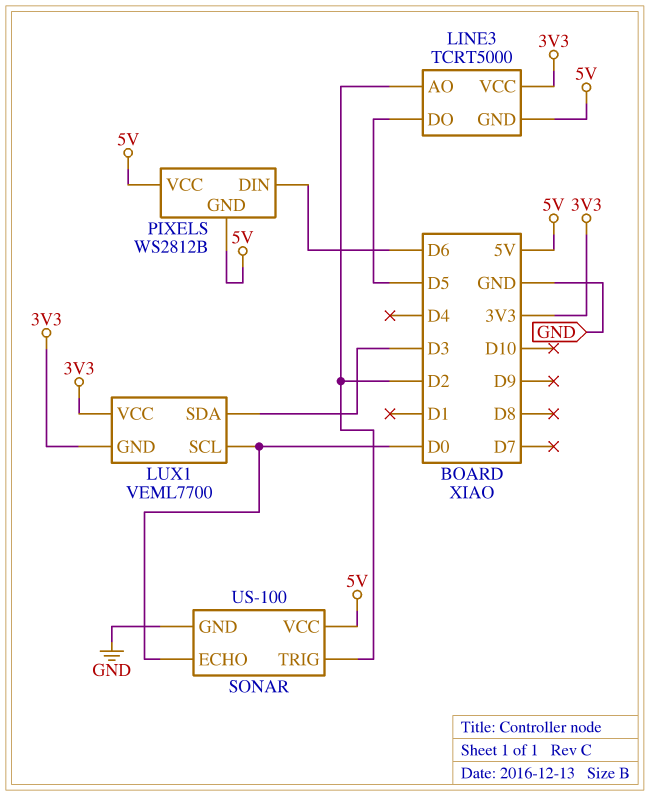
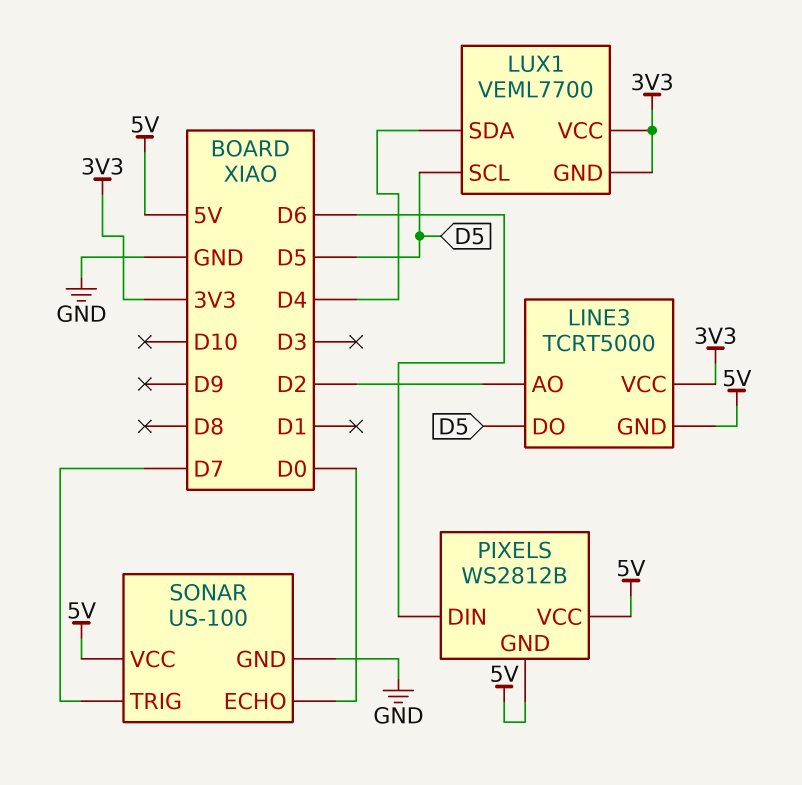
LUX1 pin SCL: D0 -> D5
LUX1 pin SDA: D3 -> D4
SONAR pin TRIG: D2 -> D7

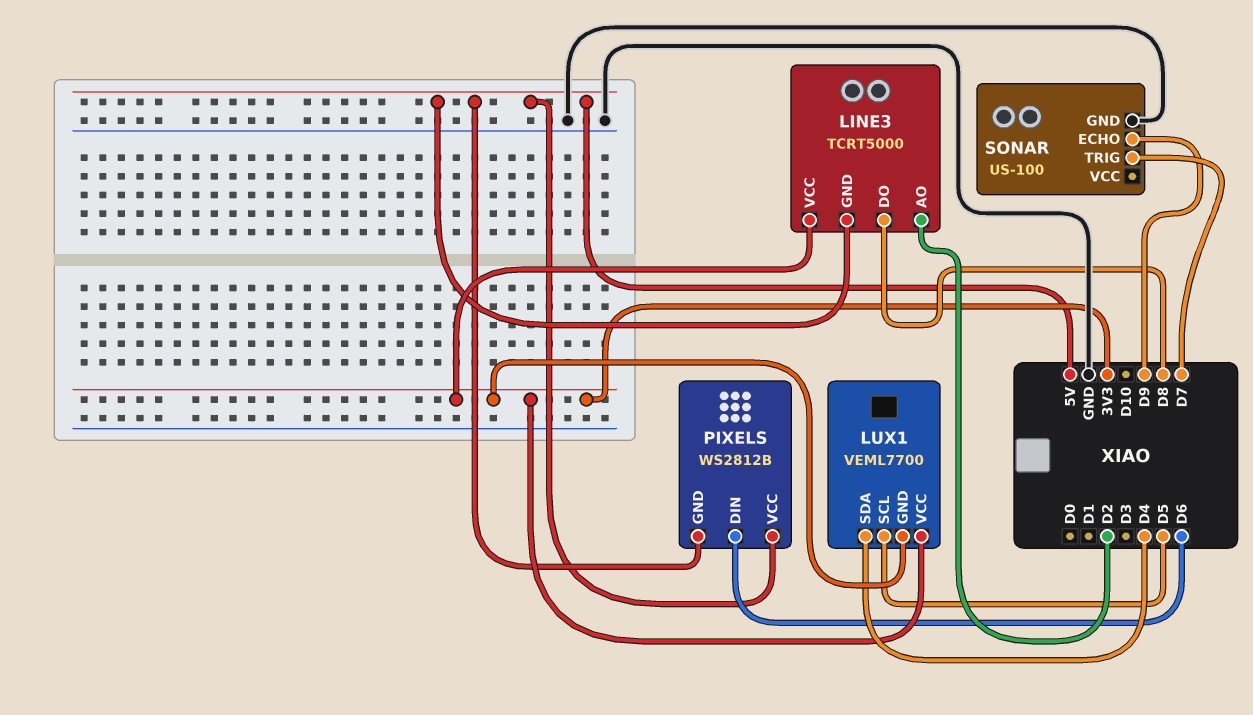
LINE3 pin DO: D5 -> D8
SONAR pin ECHO: D0 -> D9
SONAR pin VCC: 5V -> none

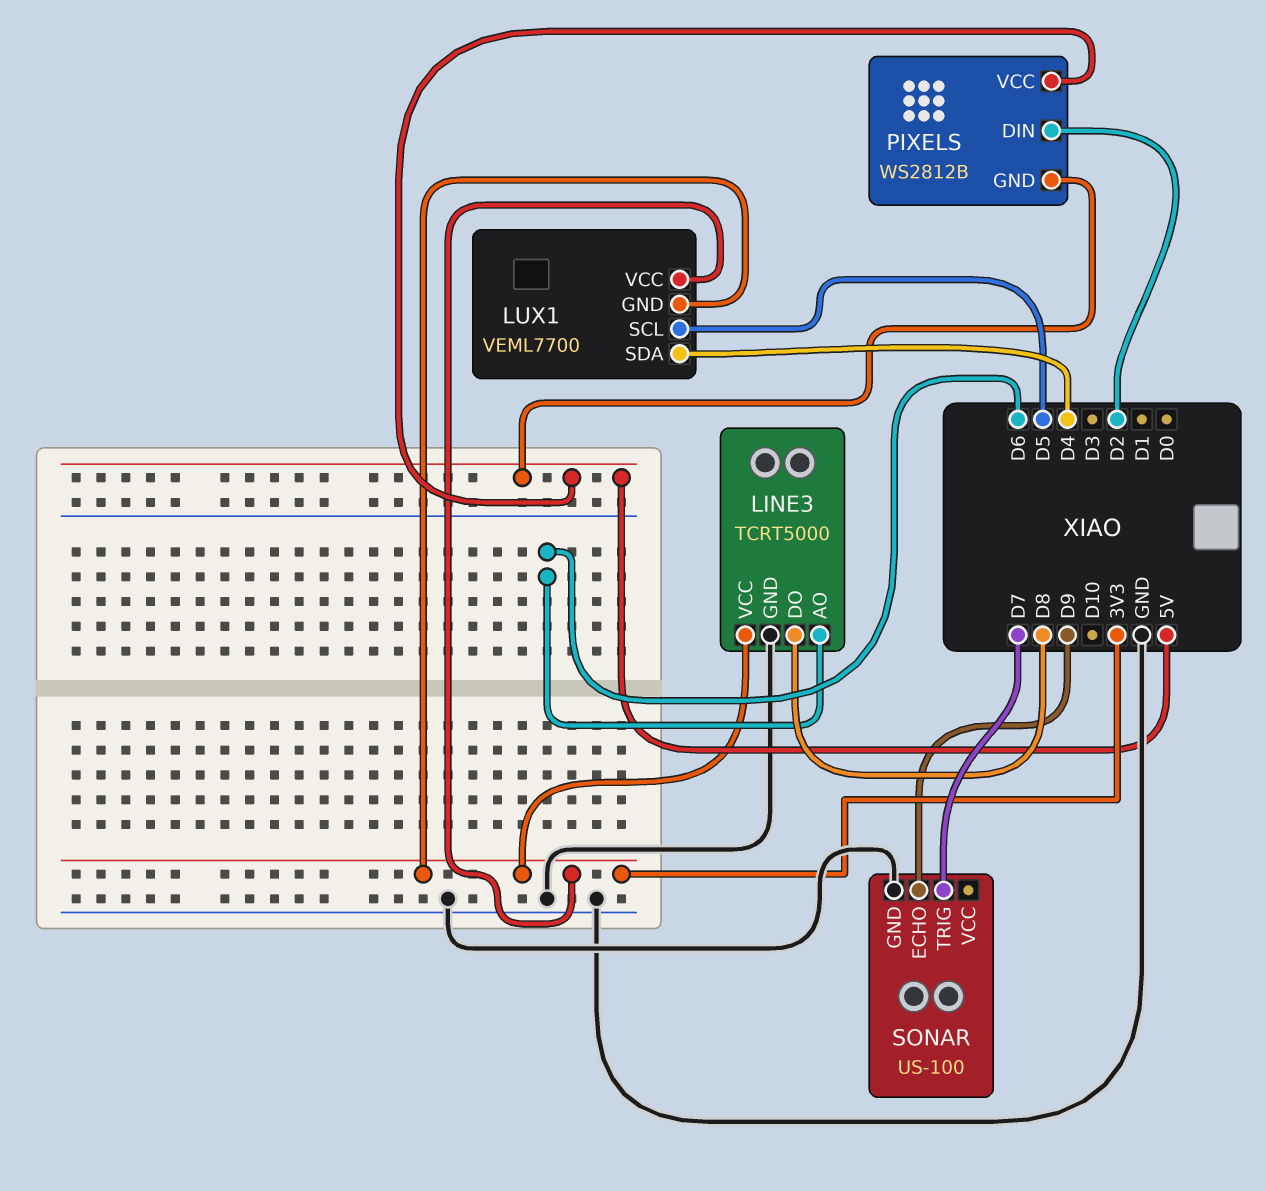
LINE3 pin AO: D2 -> D6
LINE3 pin GND: 5V -> GND
PIXELS pin DIN: D6 -> D2

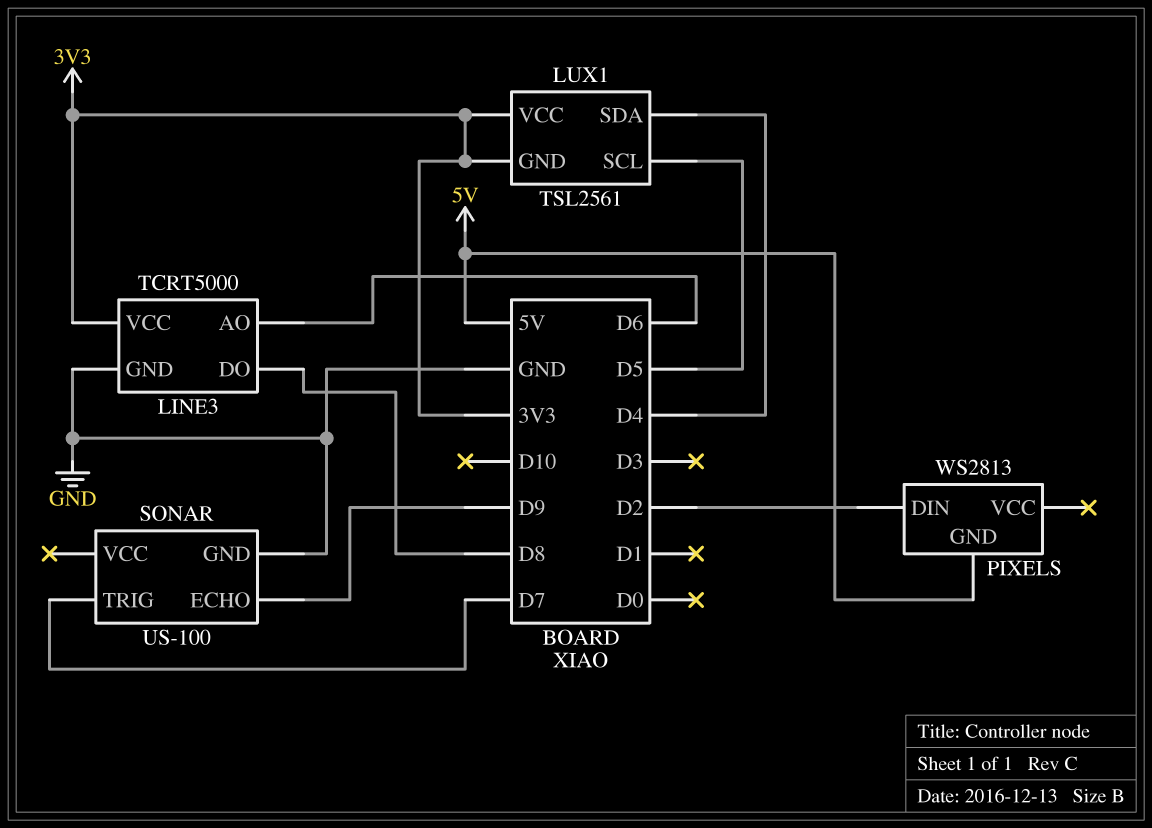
LUX1: VEML7700 -> TSL2561
PIXELS: WS2812B -> WS2813
PIXELS pin VCC: 5V -> none

